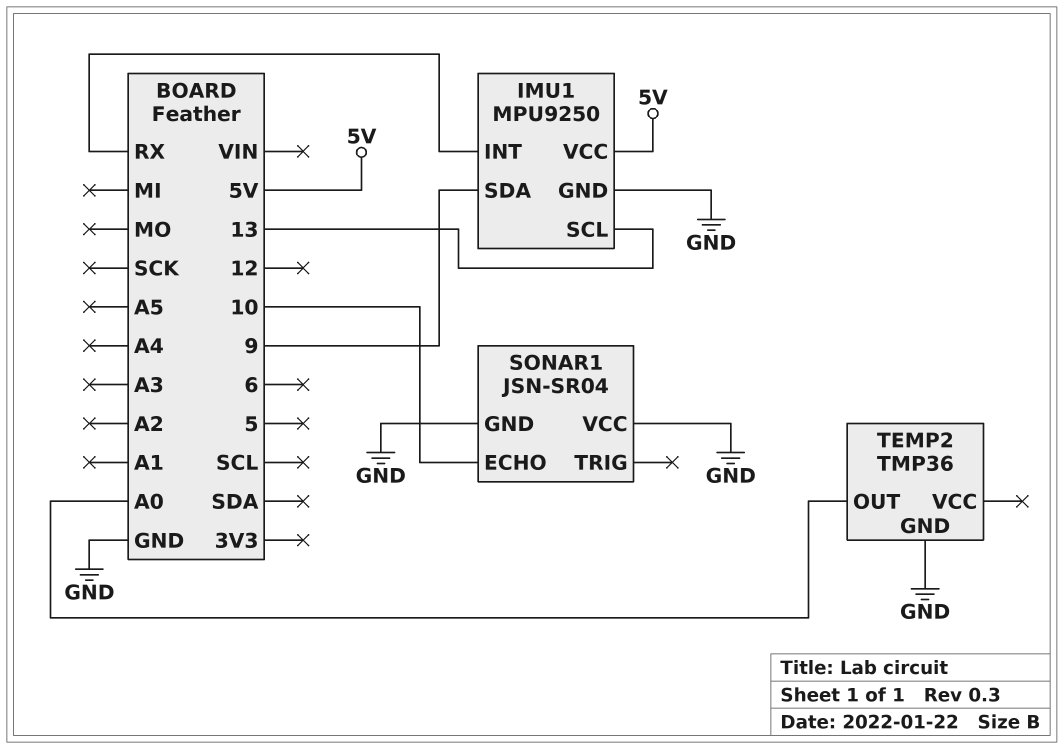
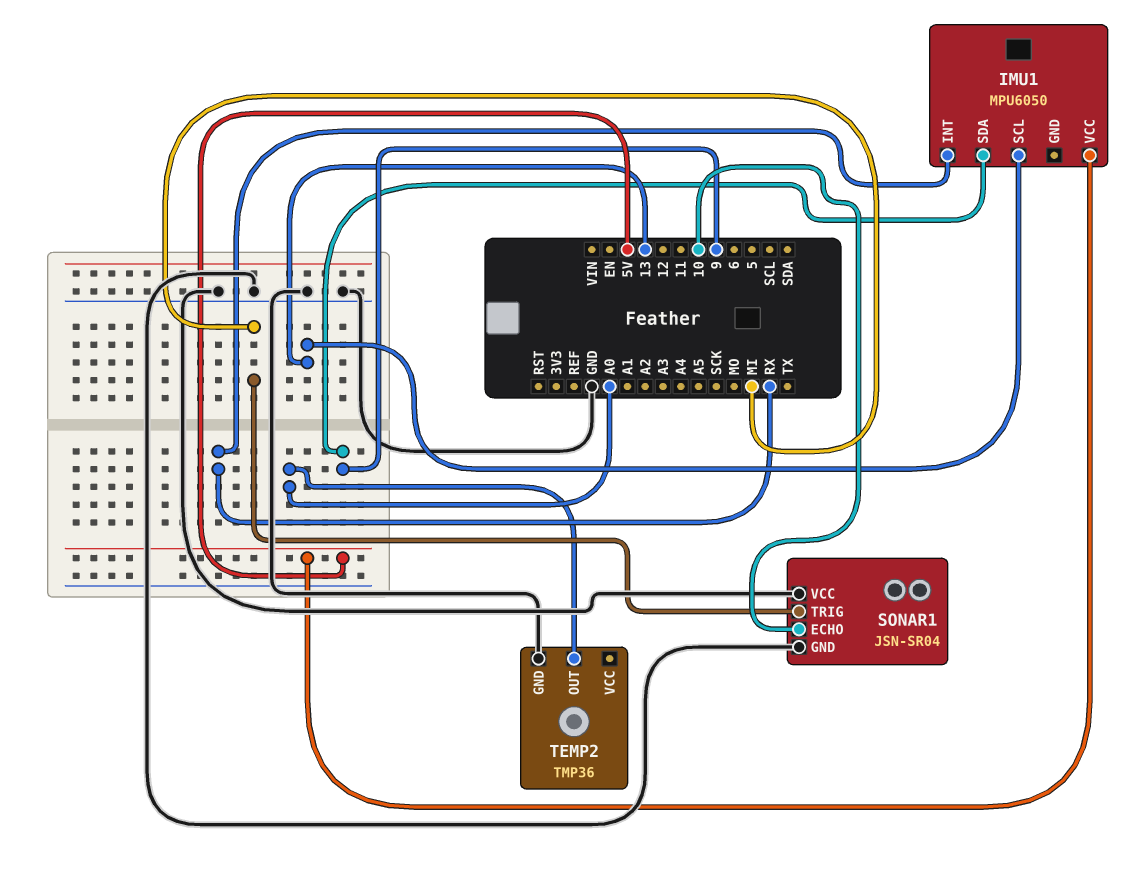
IMU1: MPU9250 -> MPU6050
IMU1 pin GND: GND -> none
SONAR1 pin TRIG: none -> MI

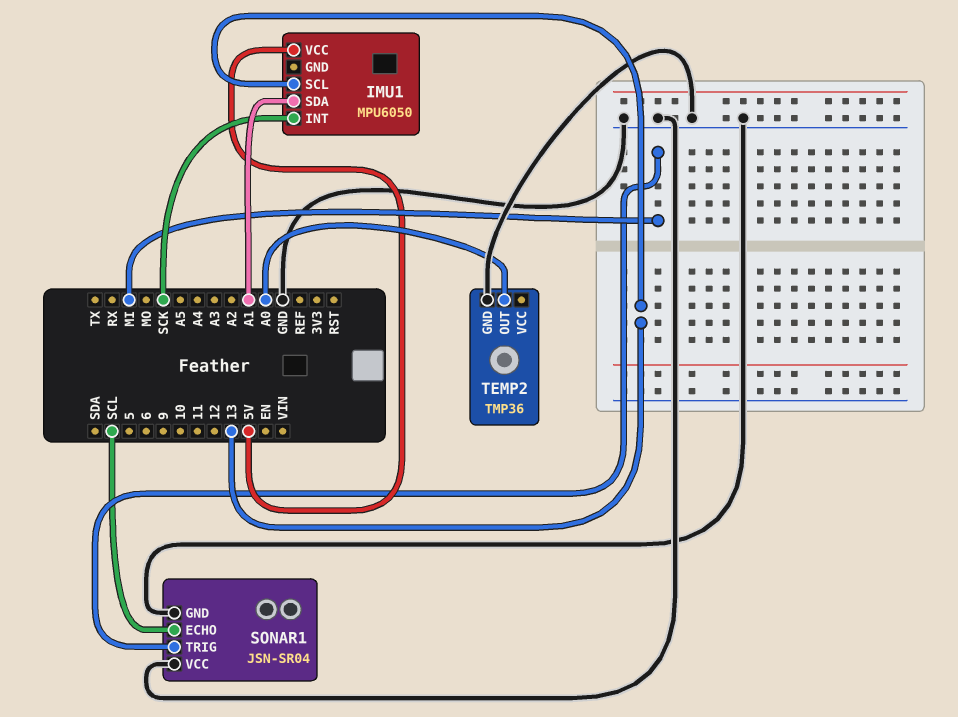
IMU1 pin INT: RX -> SCK
IMU1 pin SDA: 9 -> A1
SONAR1 pin ECHO: 10 -> SCL

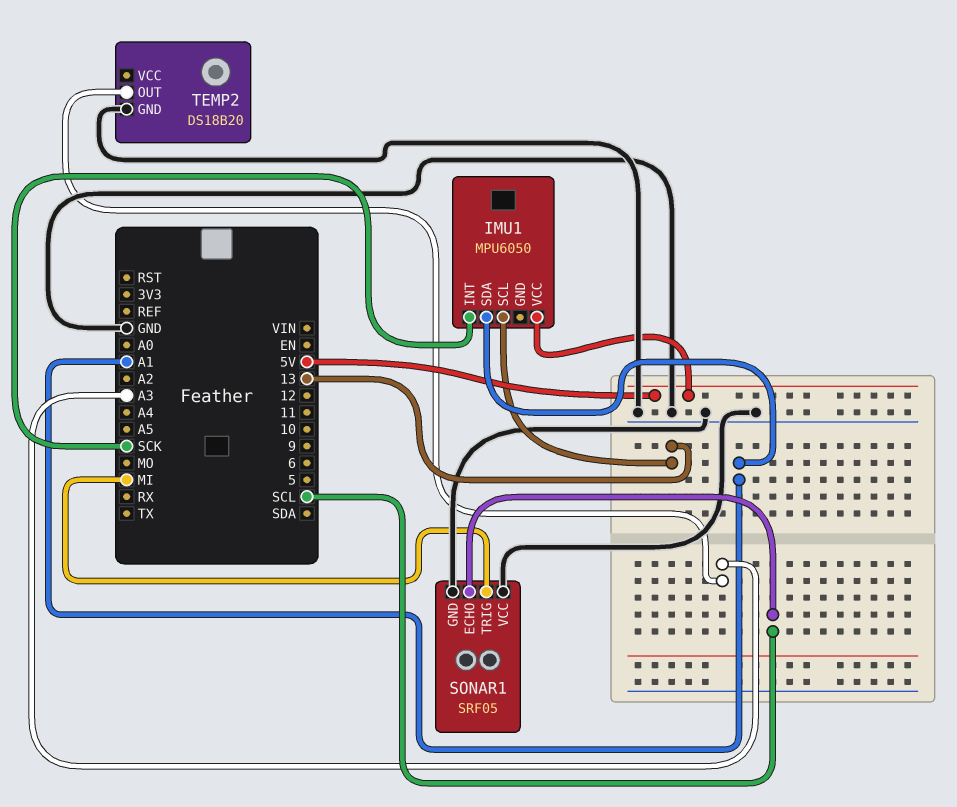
SONAR1: JSN-SR04 -> SRF05
TEMP2: TMP36 -> DS18B20
TEMP2 pin OUT: A0 -> A3

